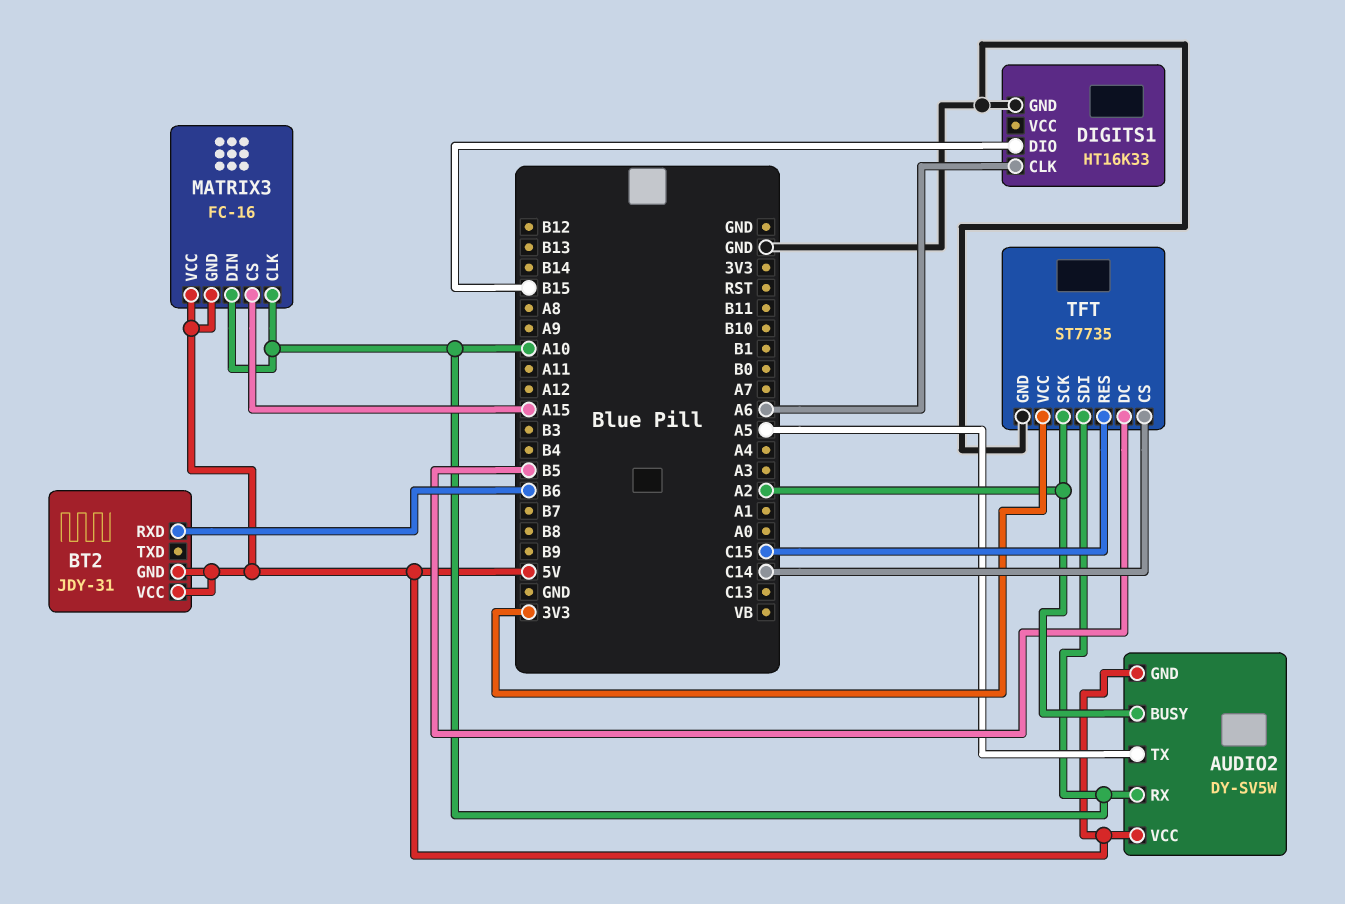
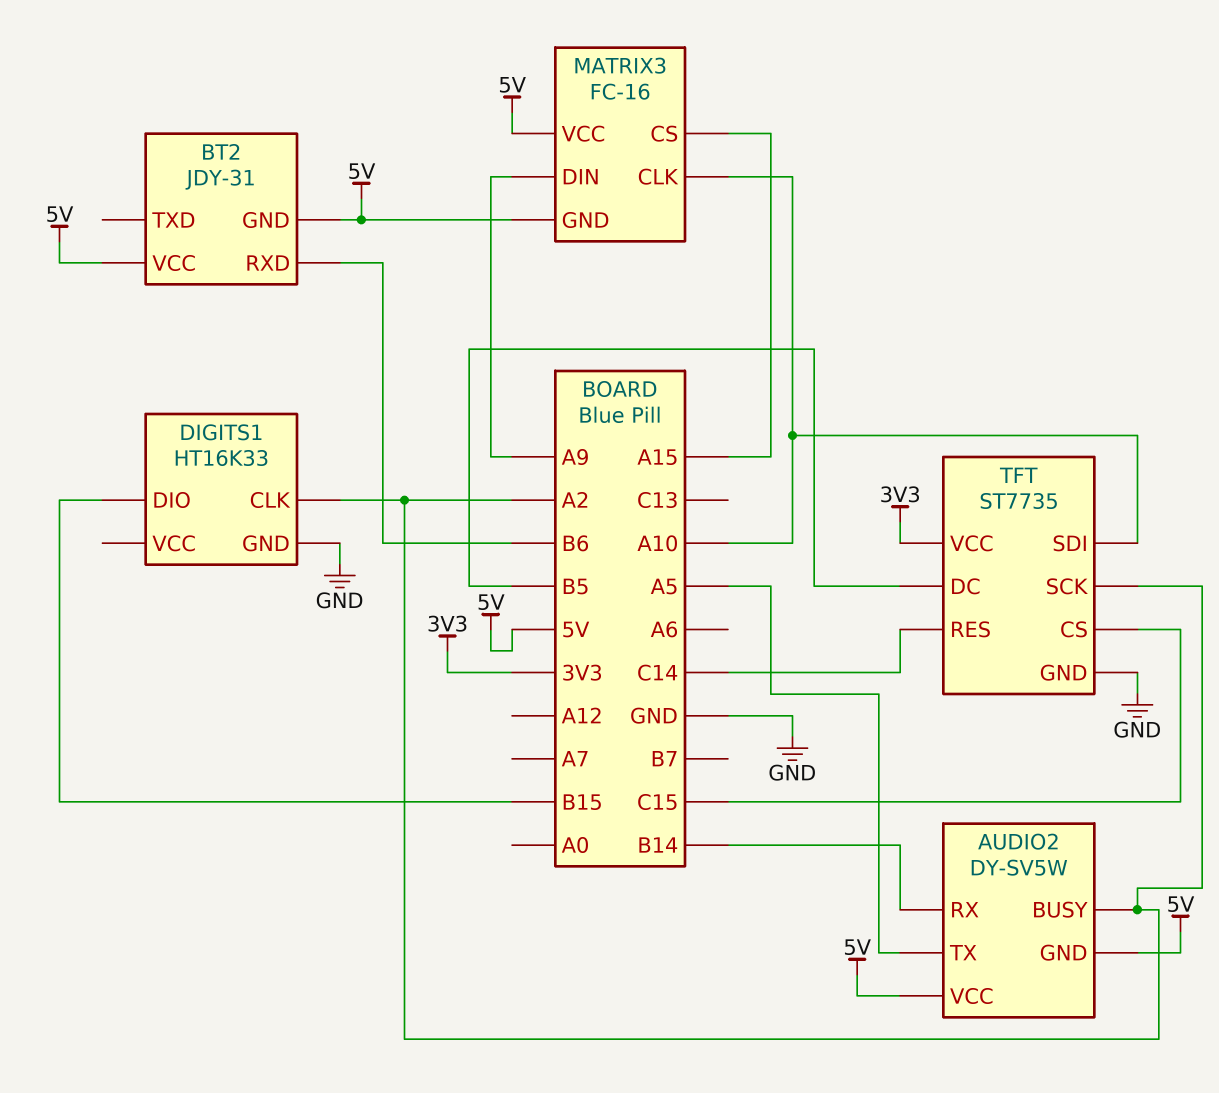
AUDIO2 pin RX: A10 -> B14
DIGITS1 pin CLK: A6 -> A2
MATRIX3 pin DIN: A10 -> A9
TFT pin CS: C14 -> C15
TFT pin RES: C15 -> C14

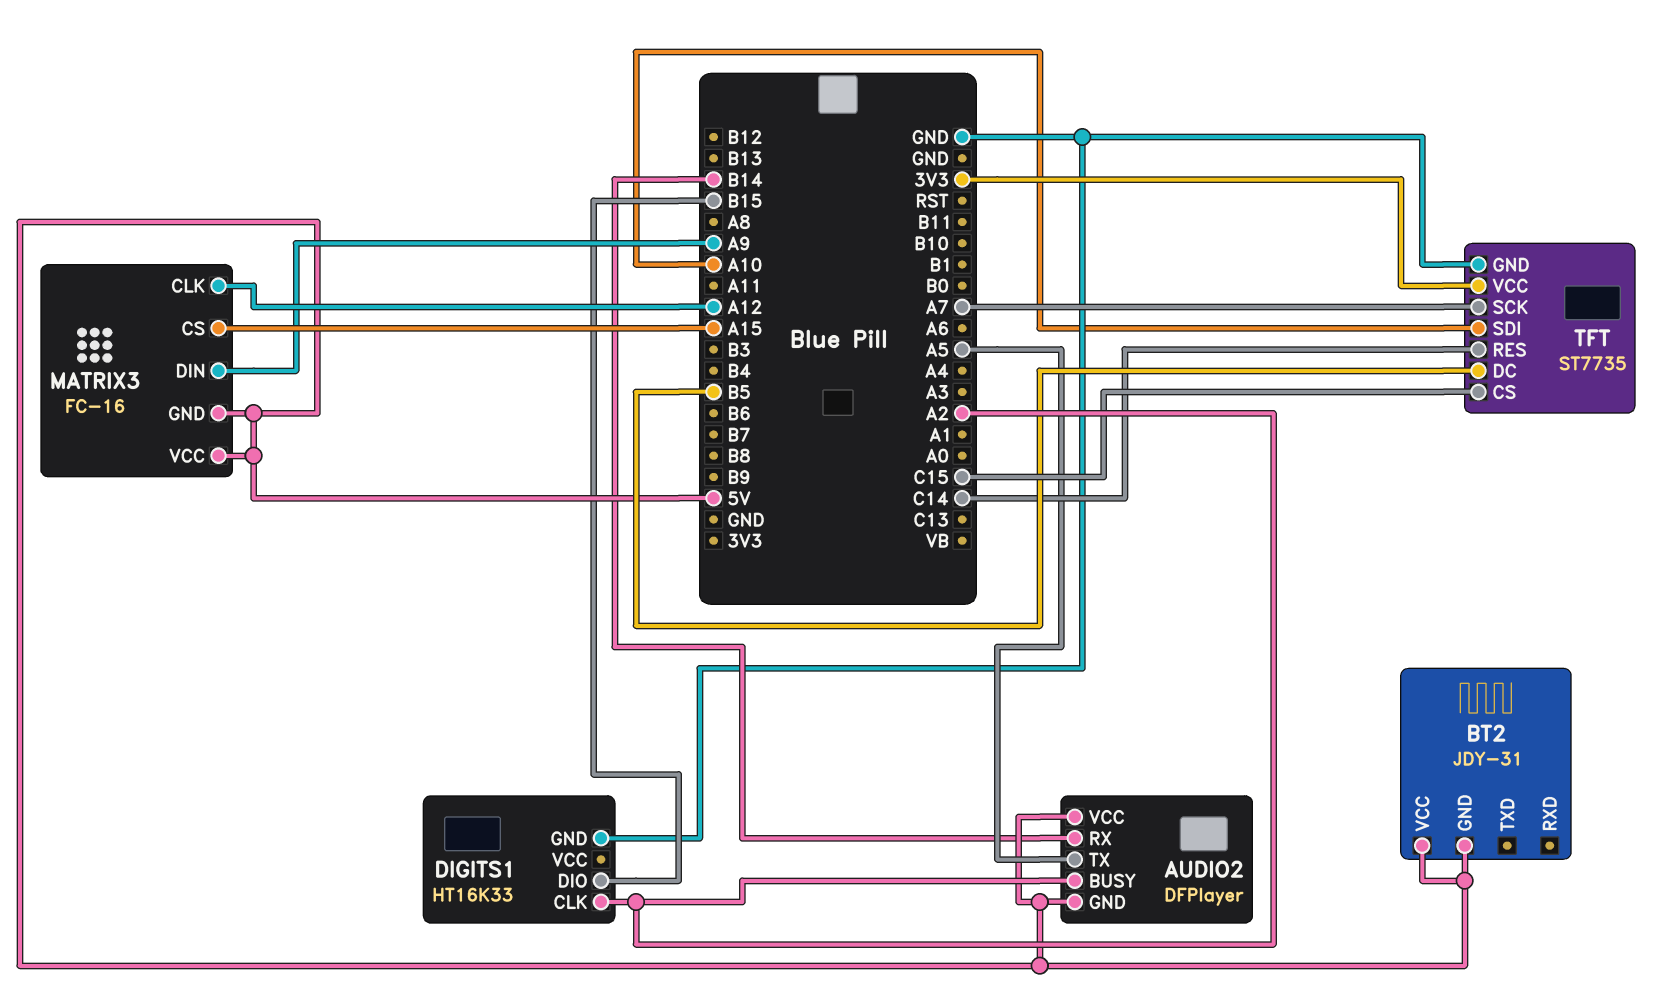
AUDIO2: DY-SV5W -> DFPlayer
BT2 pin RXD: B6 -> none
MATRIX3 pin CLK: A10 -> A12
TFT pin SCK: A2 -> A7

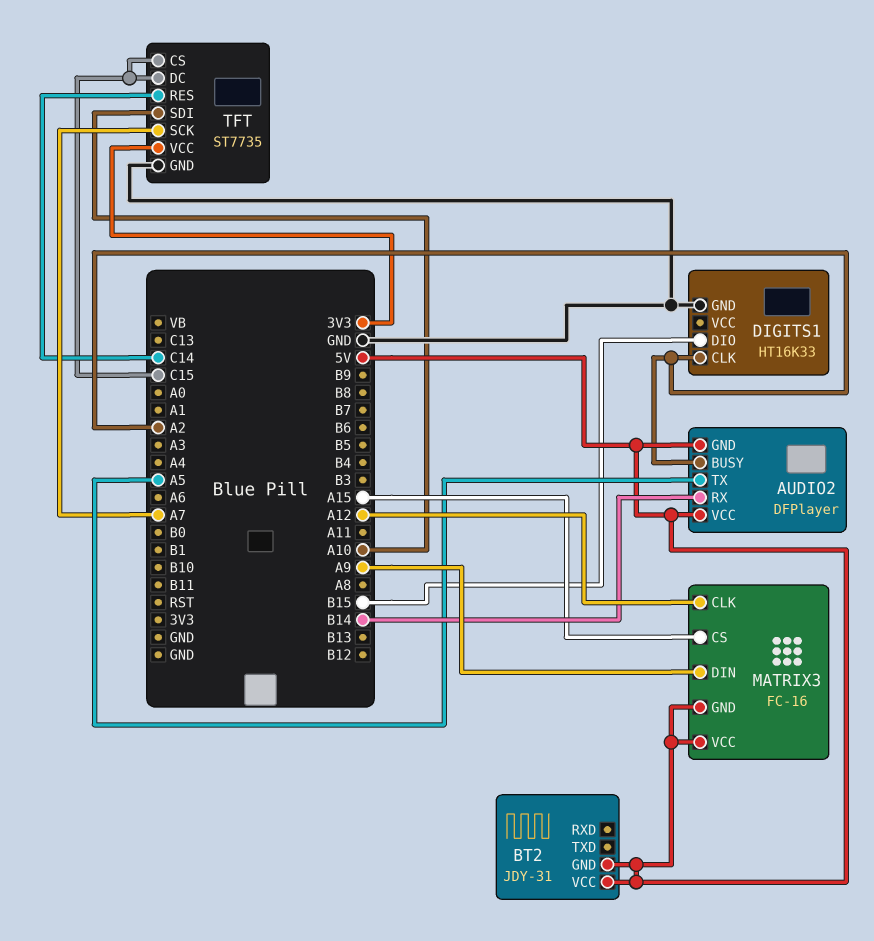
TFT pin DC: B5 -> C15

